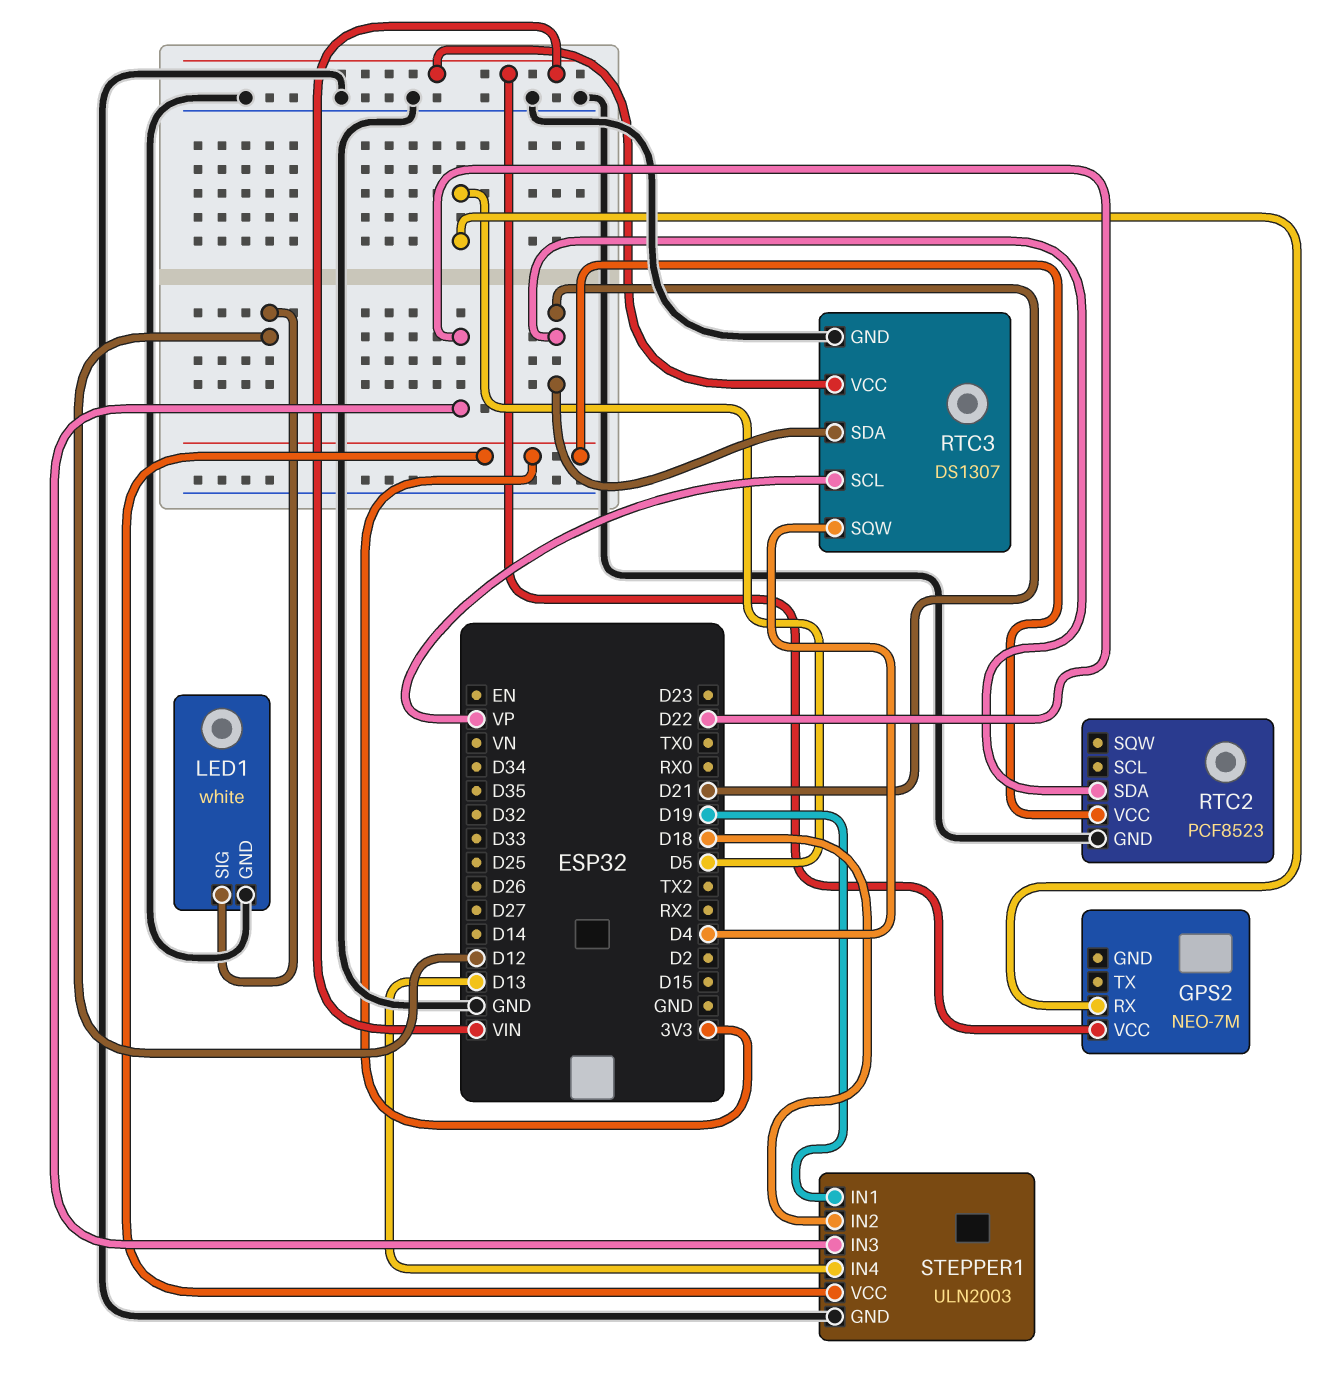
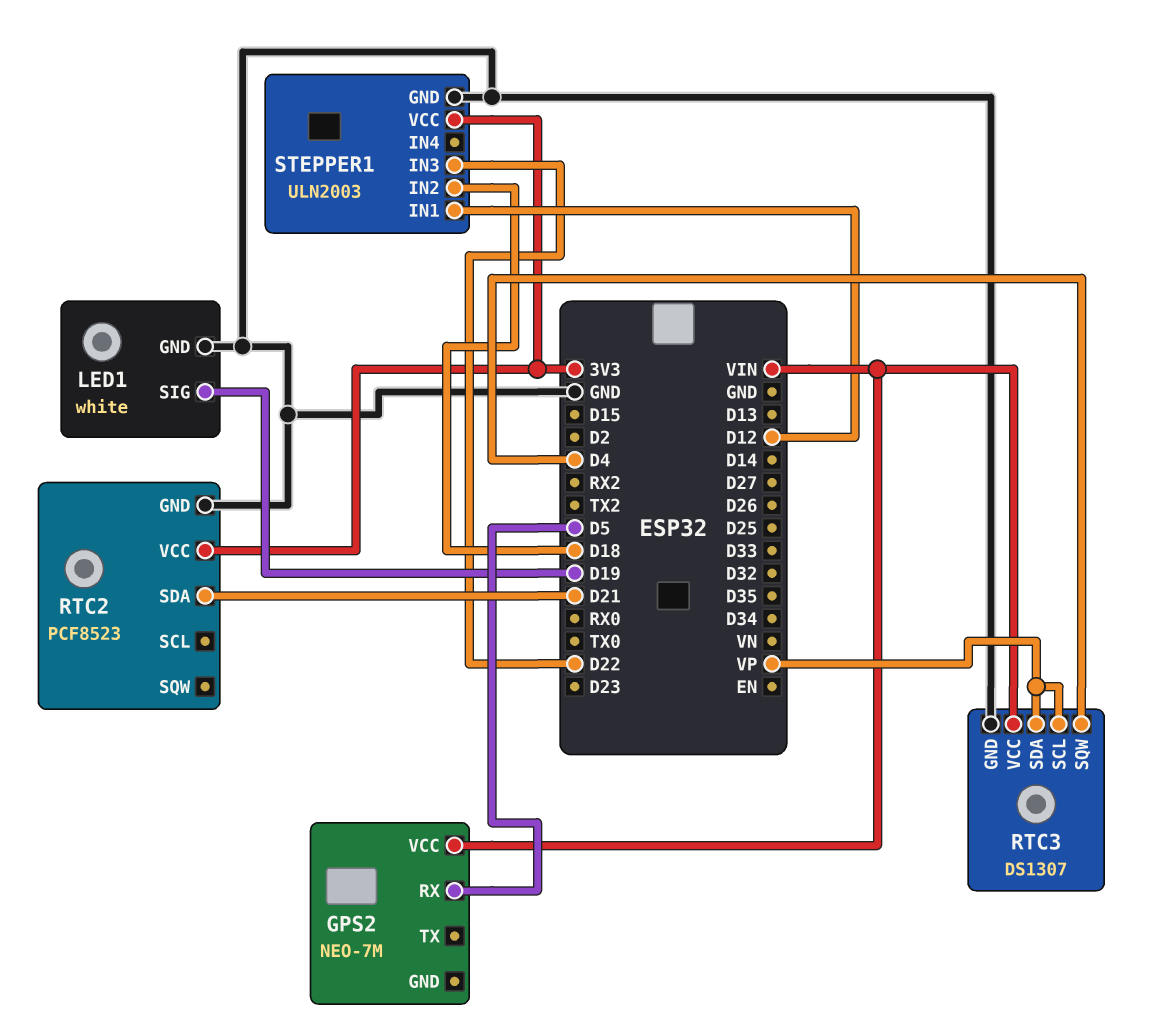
LED1 pin SIG: D12 -> D19
RTC3 pin SDA: D21 -> VP
STEPPER1 pin IN1: D19 -> D12
STEPPER1 pin IN4: D13 -> none

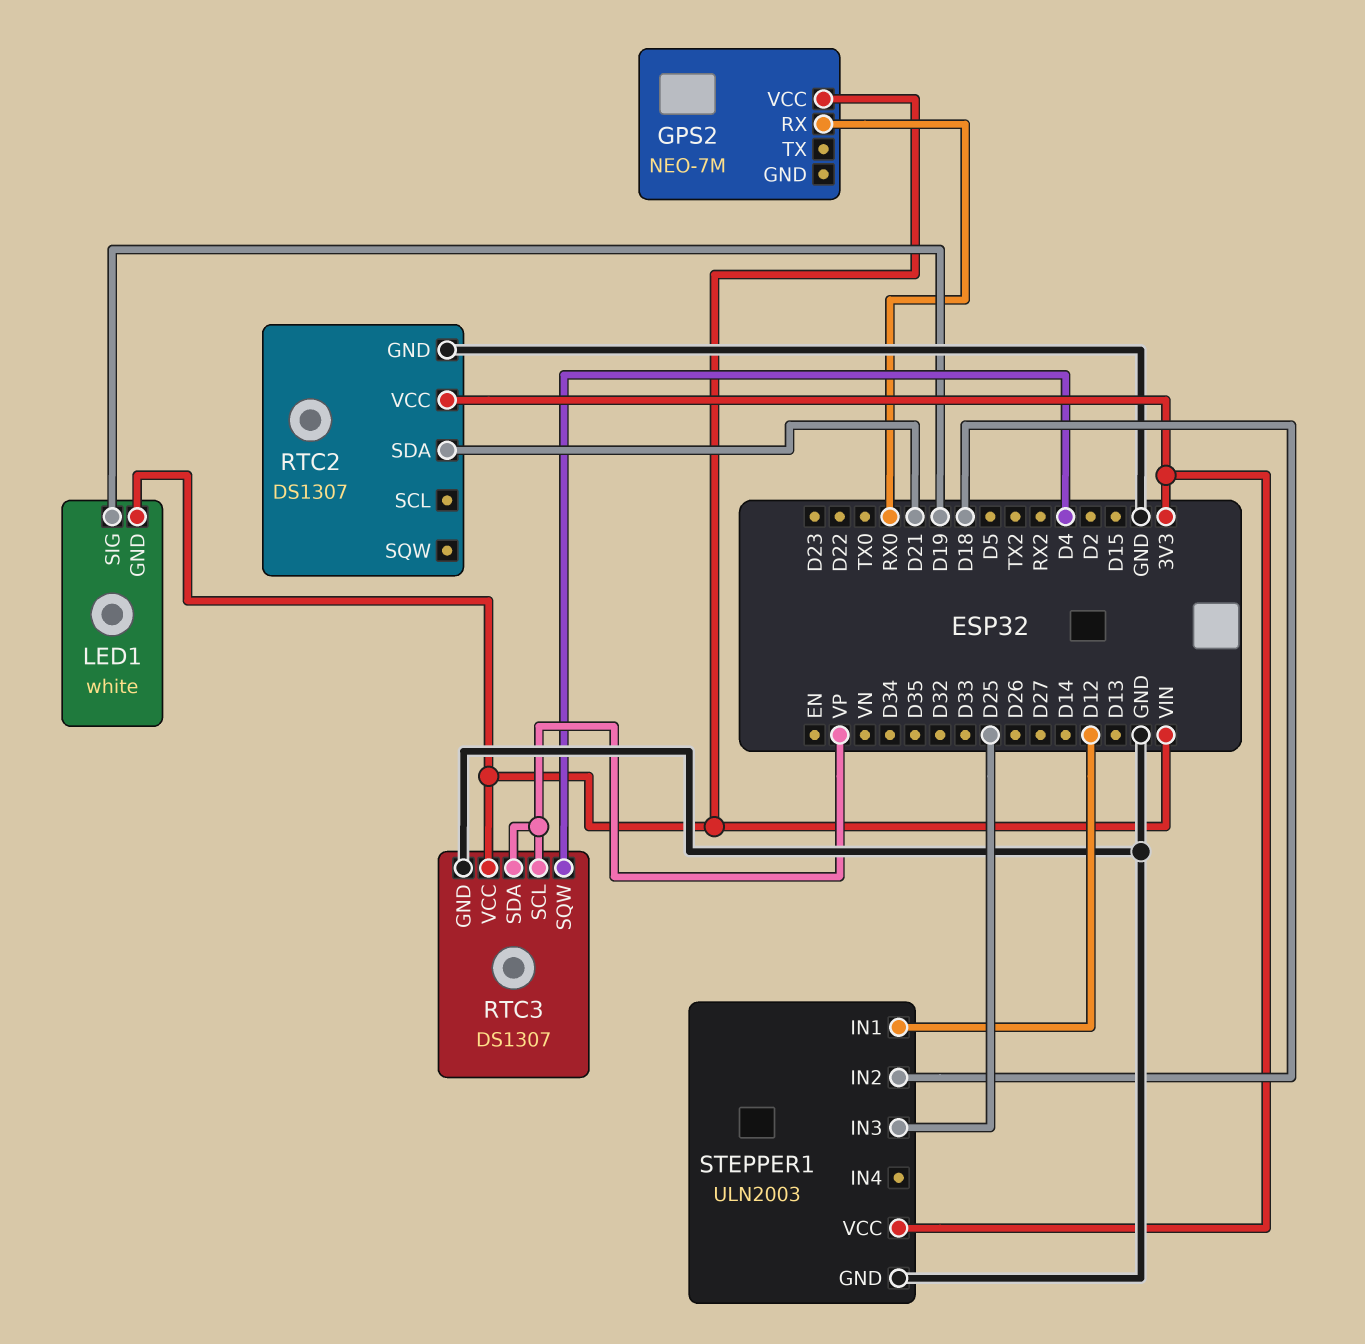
GPS2 pin RX: D5 -> RX0
LED1 pin GND: GND -> VIN
RTC2: PCF8523 -> DS1307
STEPPER1 pin IN3: D22 -> D25

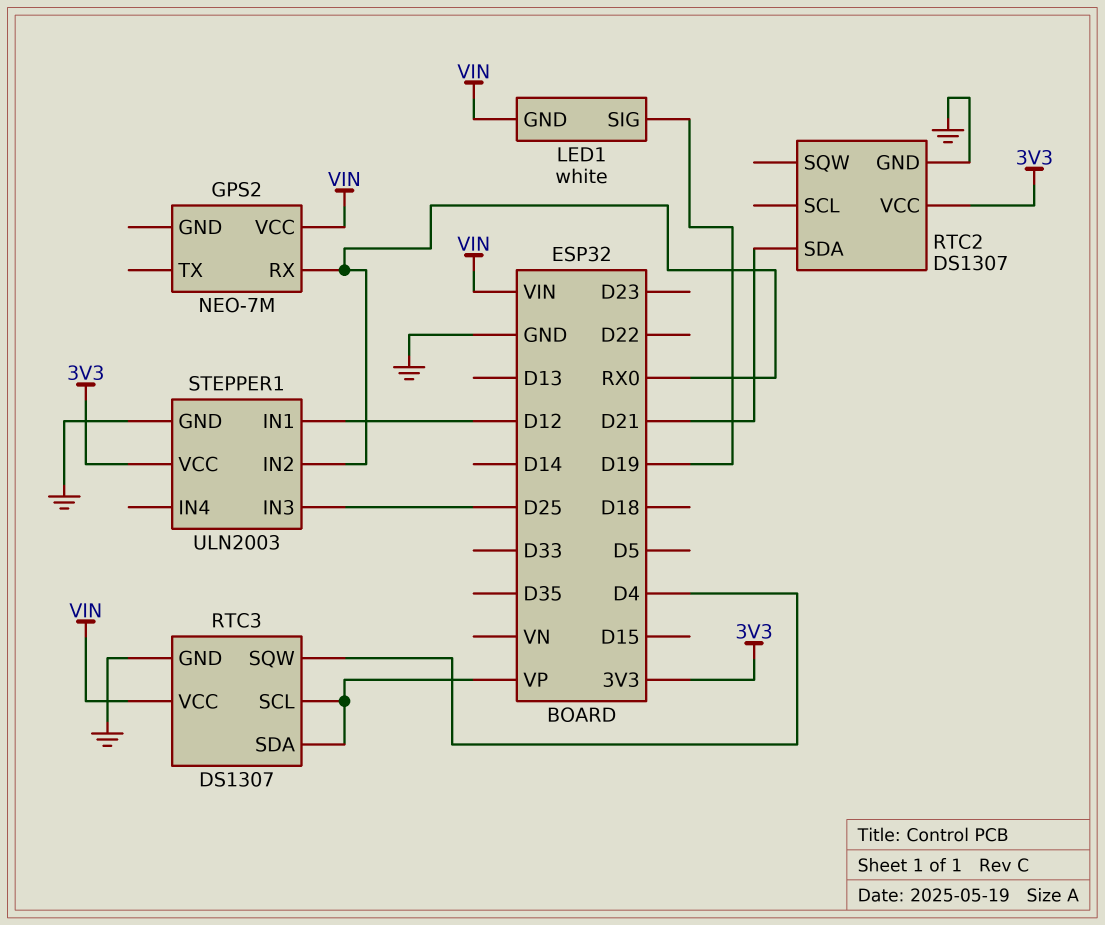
STEPPER1 pin IN2: D18 -> RX0

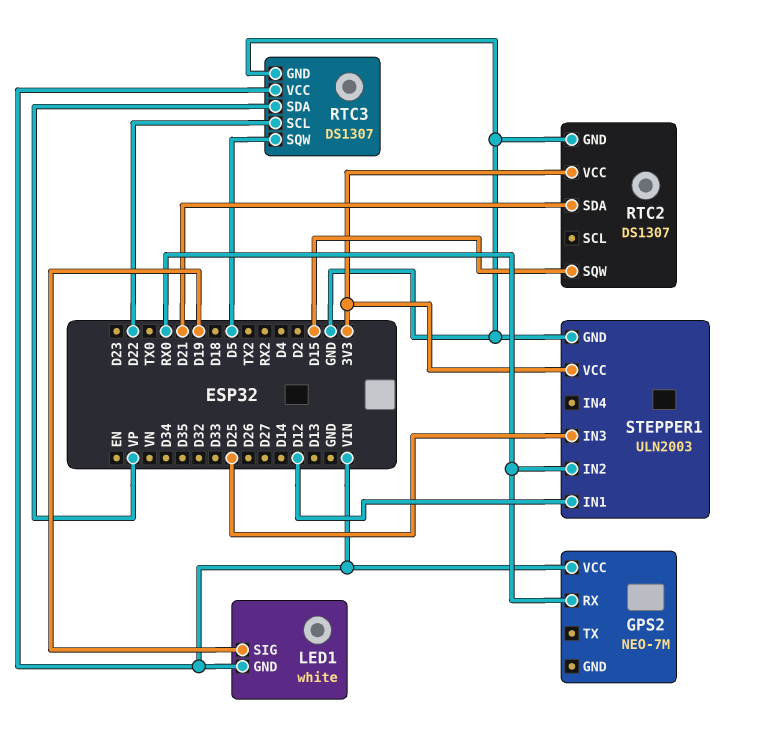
RTC2 pin SQW: none -> D15
RTC3 pin SCL: VP -> D22
RTC3 pin SQW: D4 -> D5

